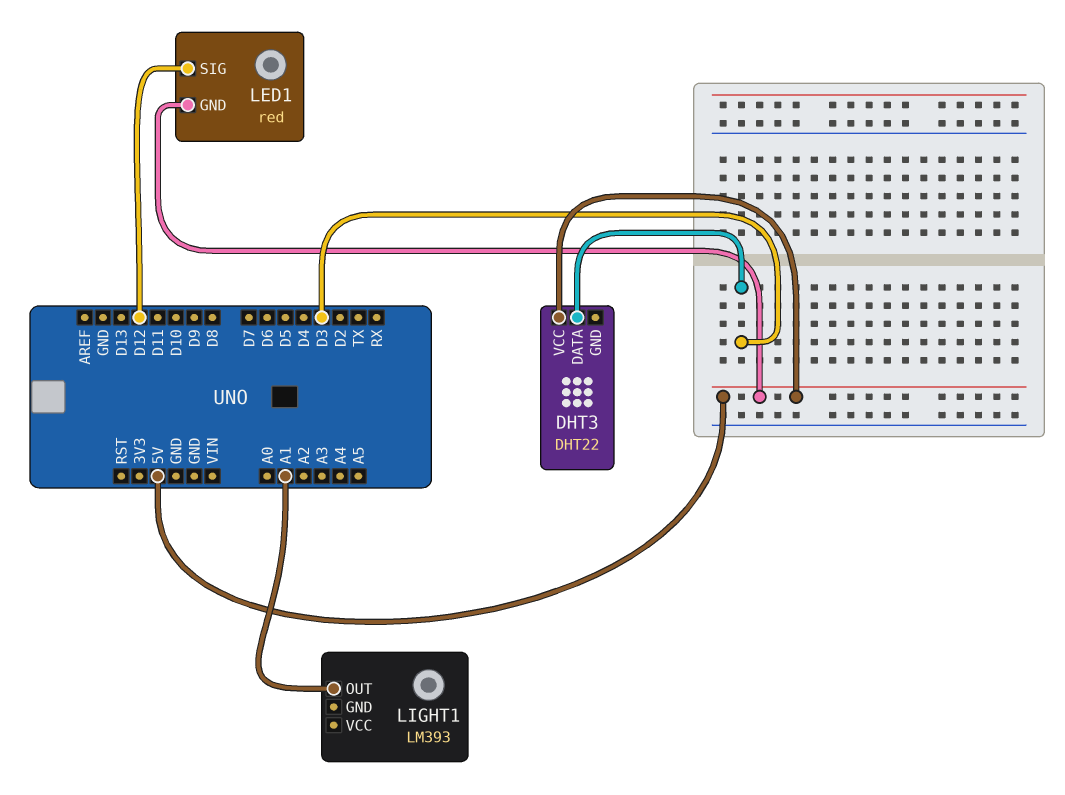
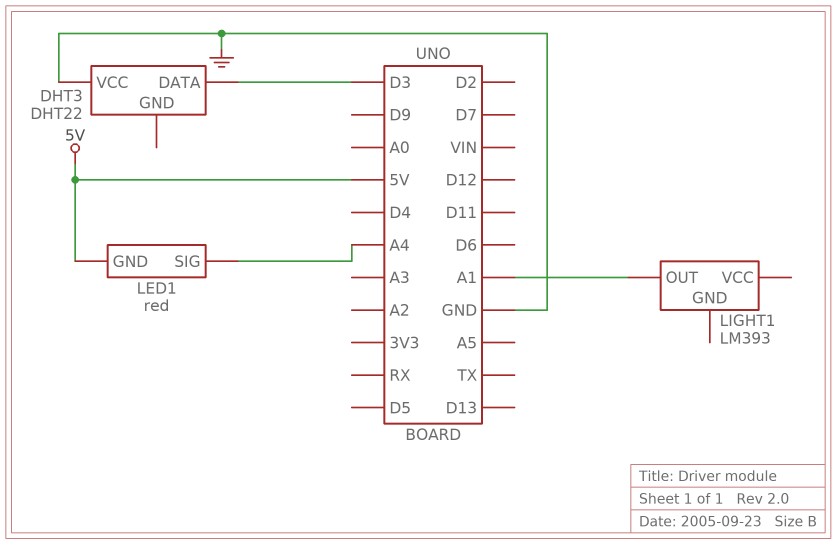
DHT3 pin VCC: 5V -> GND
LED1 pin SIG: D12 -> A4

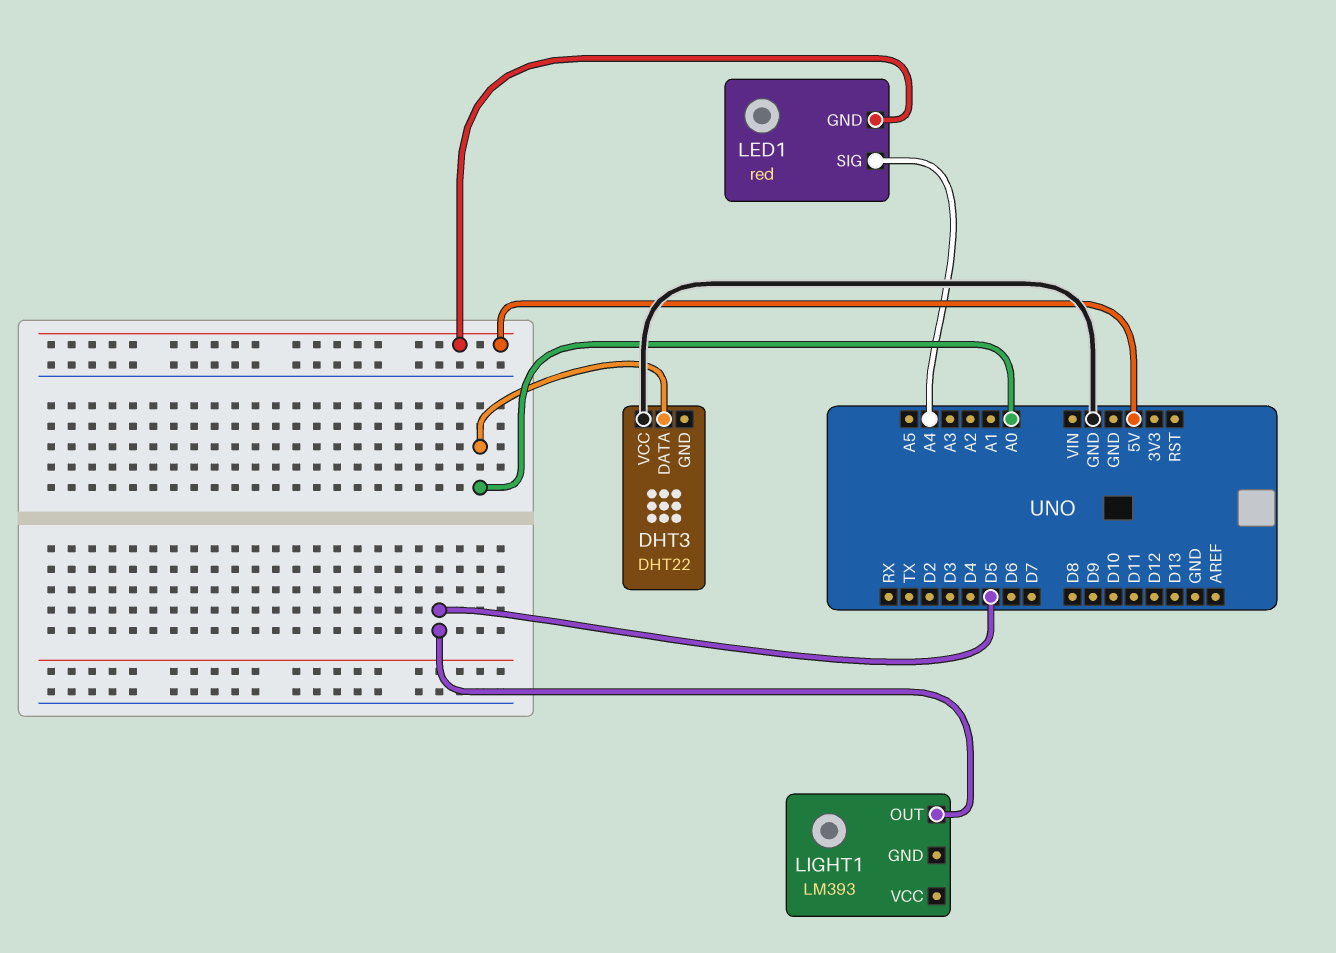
DHT3 pin DATA: D3 -> A0
LIGHT1 pin OUT: A1 -> D5

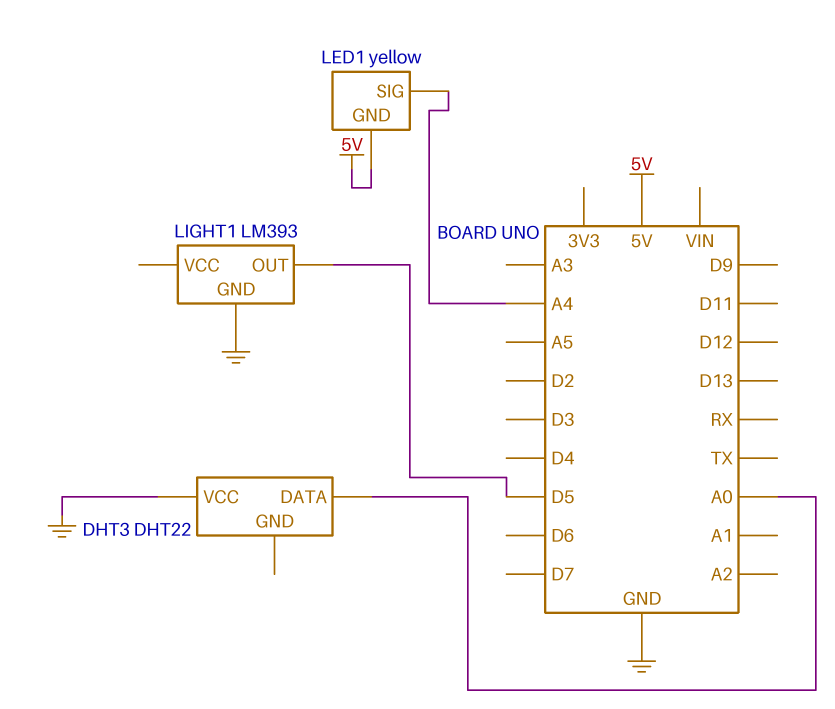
LED1: red -> yellow
LIGHT1 pin GND: none -> GND

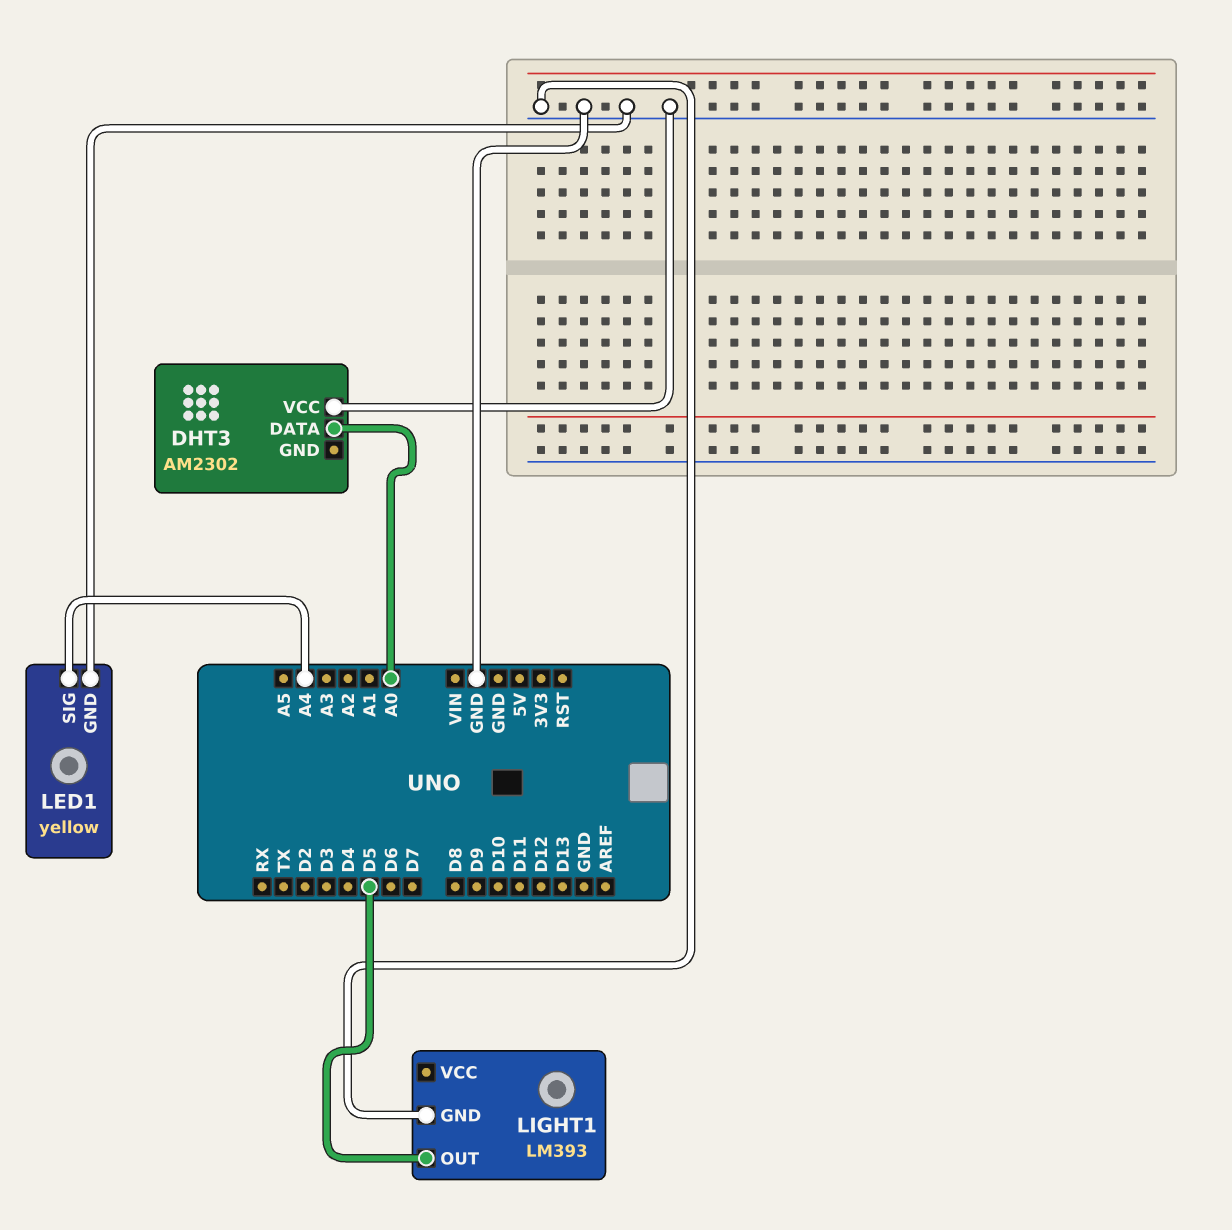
DHT3: DHT22 -> AM2302
LED1 pin GND: 5V -> GND

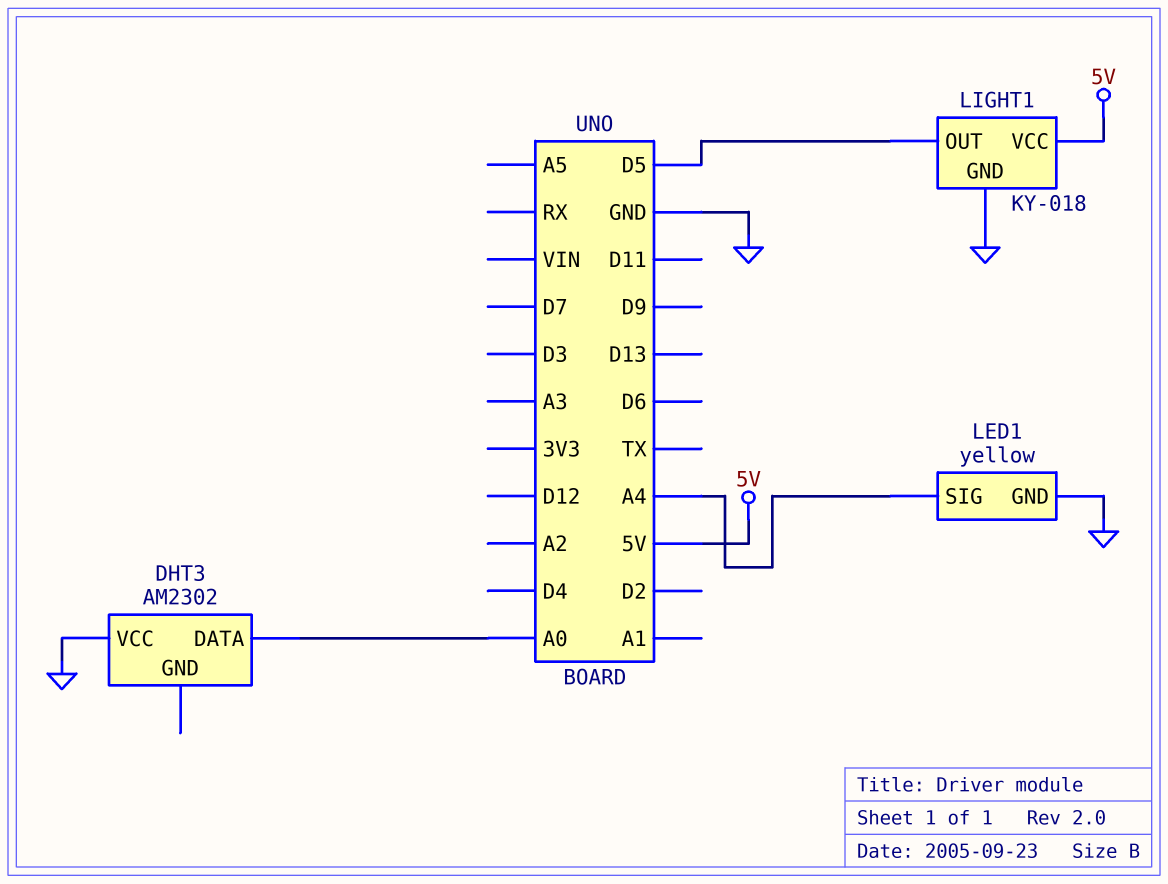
LIGHT1: LM393 -> KY-018
LIGHT1 pin VCC: none -> 5V

